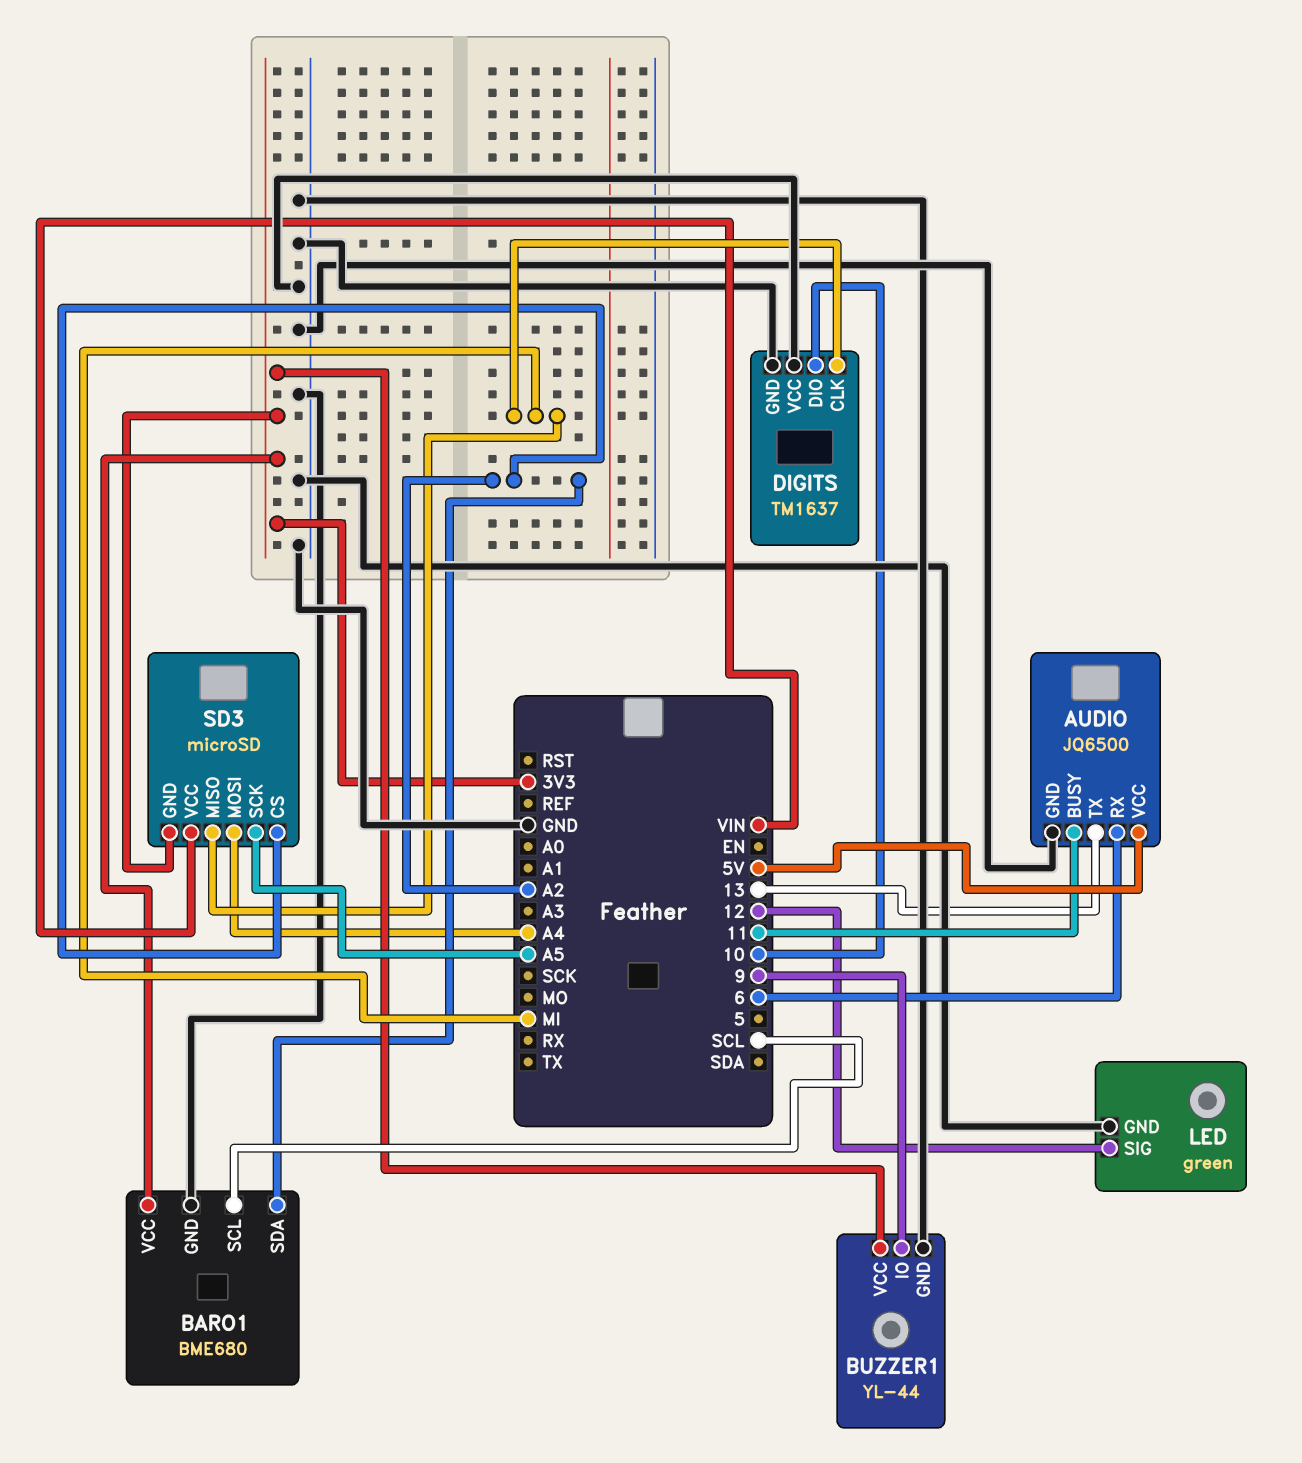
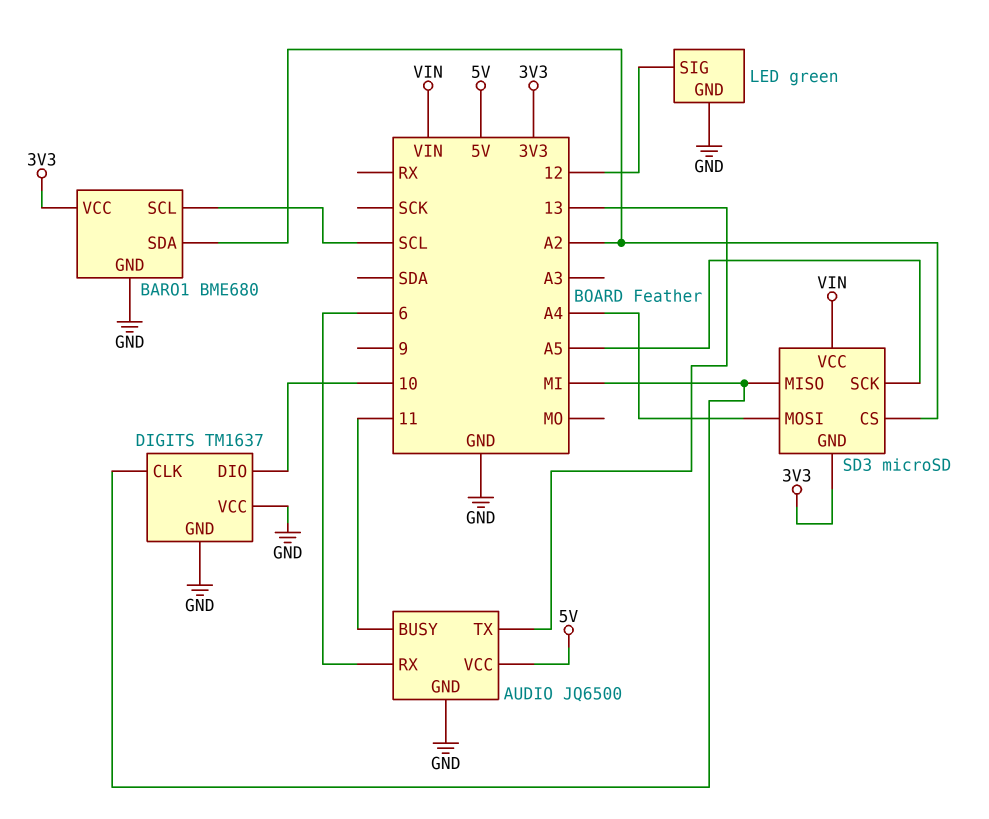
BUZZER1: YL-44 -> none
BUZZER1 pin GND: GND -> none
BUZZER1 pin IO: 9 -> none
BUZZER1 pin VCC: 3V3 -> none

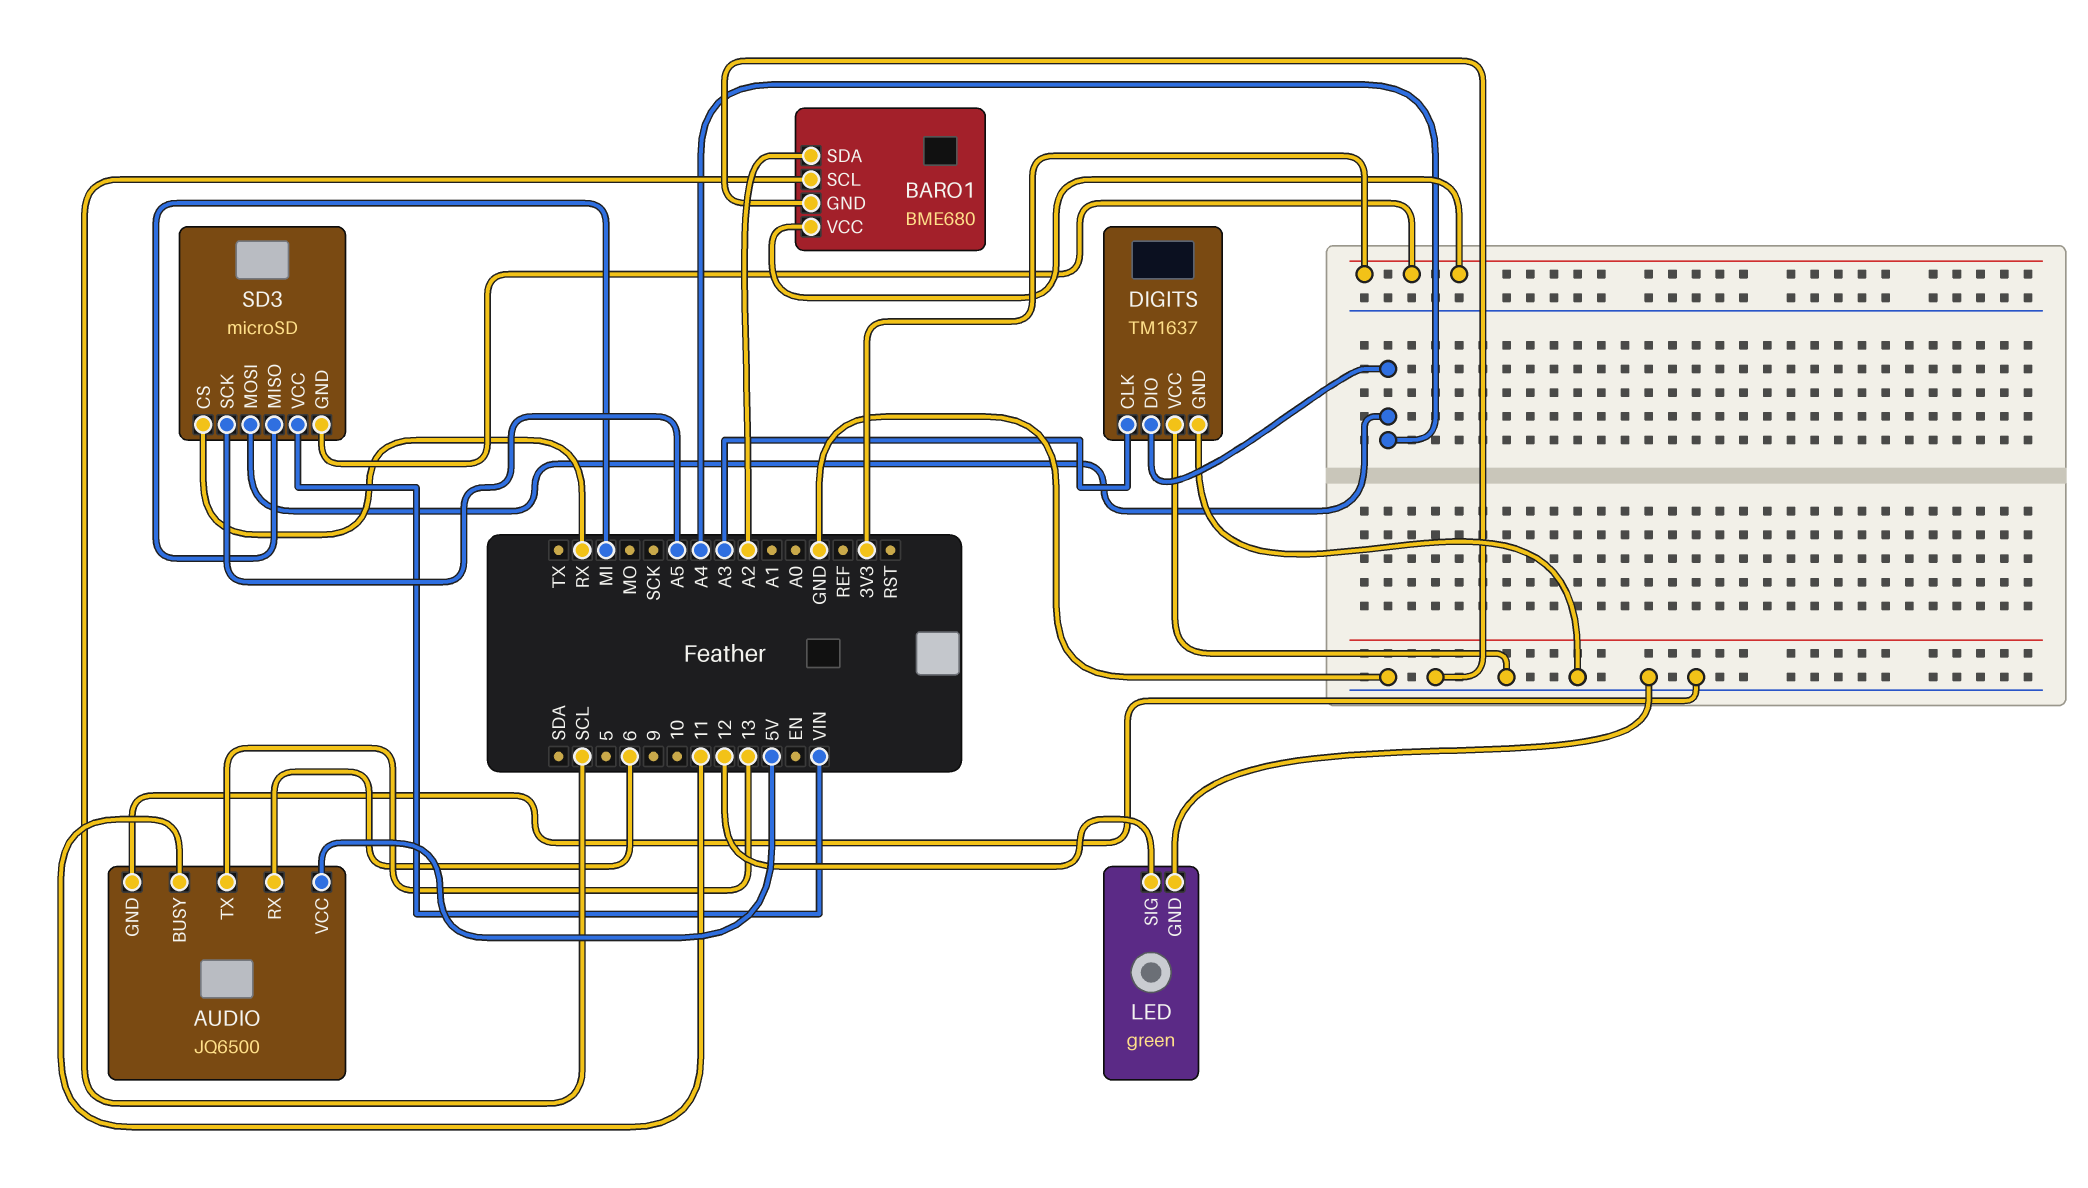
DIGITS pin CLK: MI -> A3
DIGITS pin DIO: 10 -> A4
SD3 pin CS: A2 -> RX

